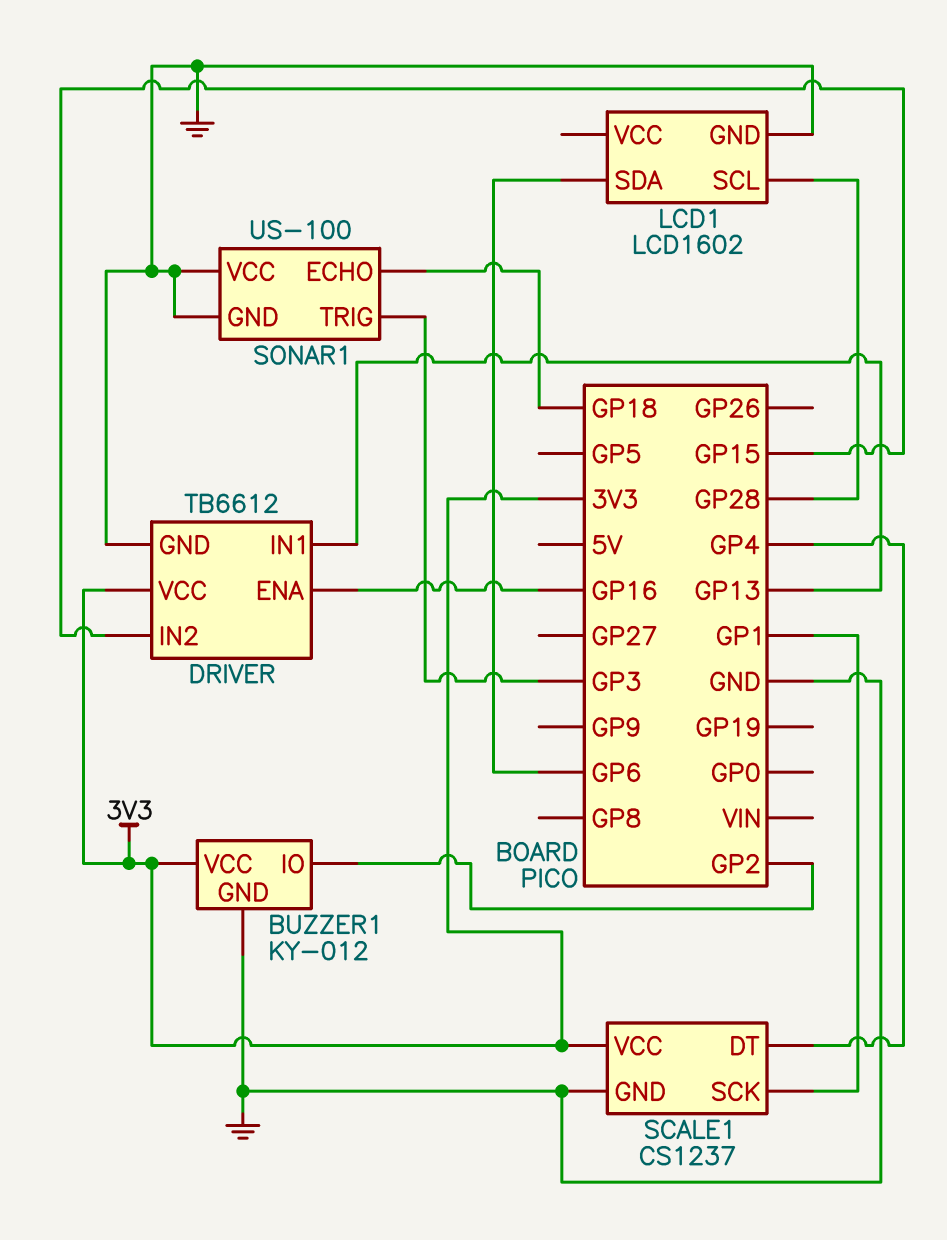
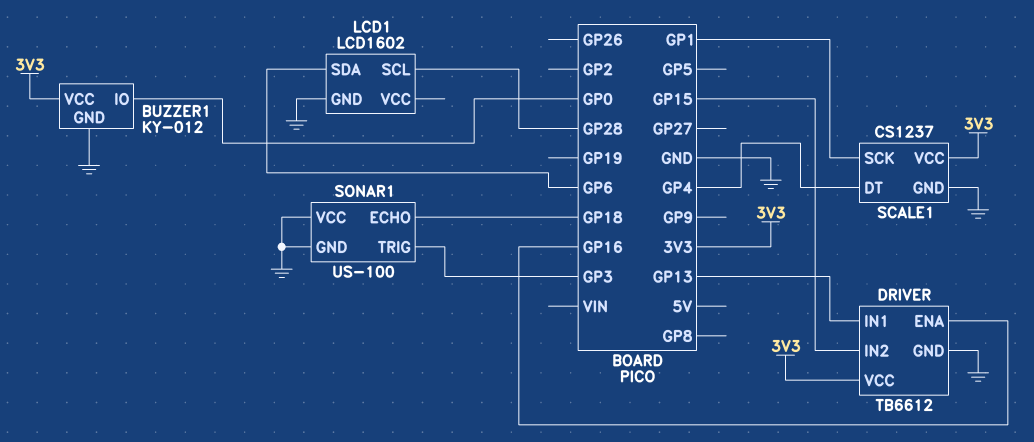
BUZZER1 pin IO: GP2 -> GP0

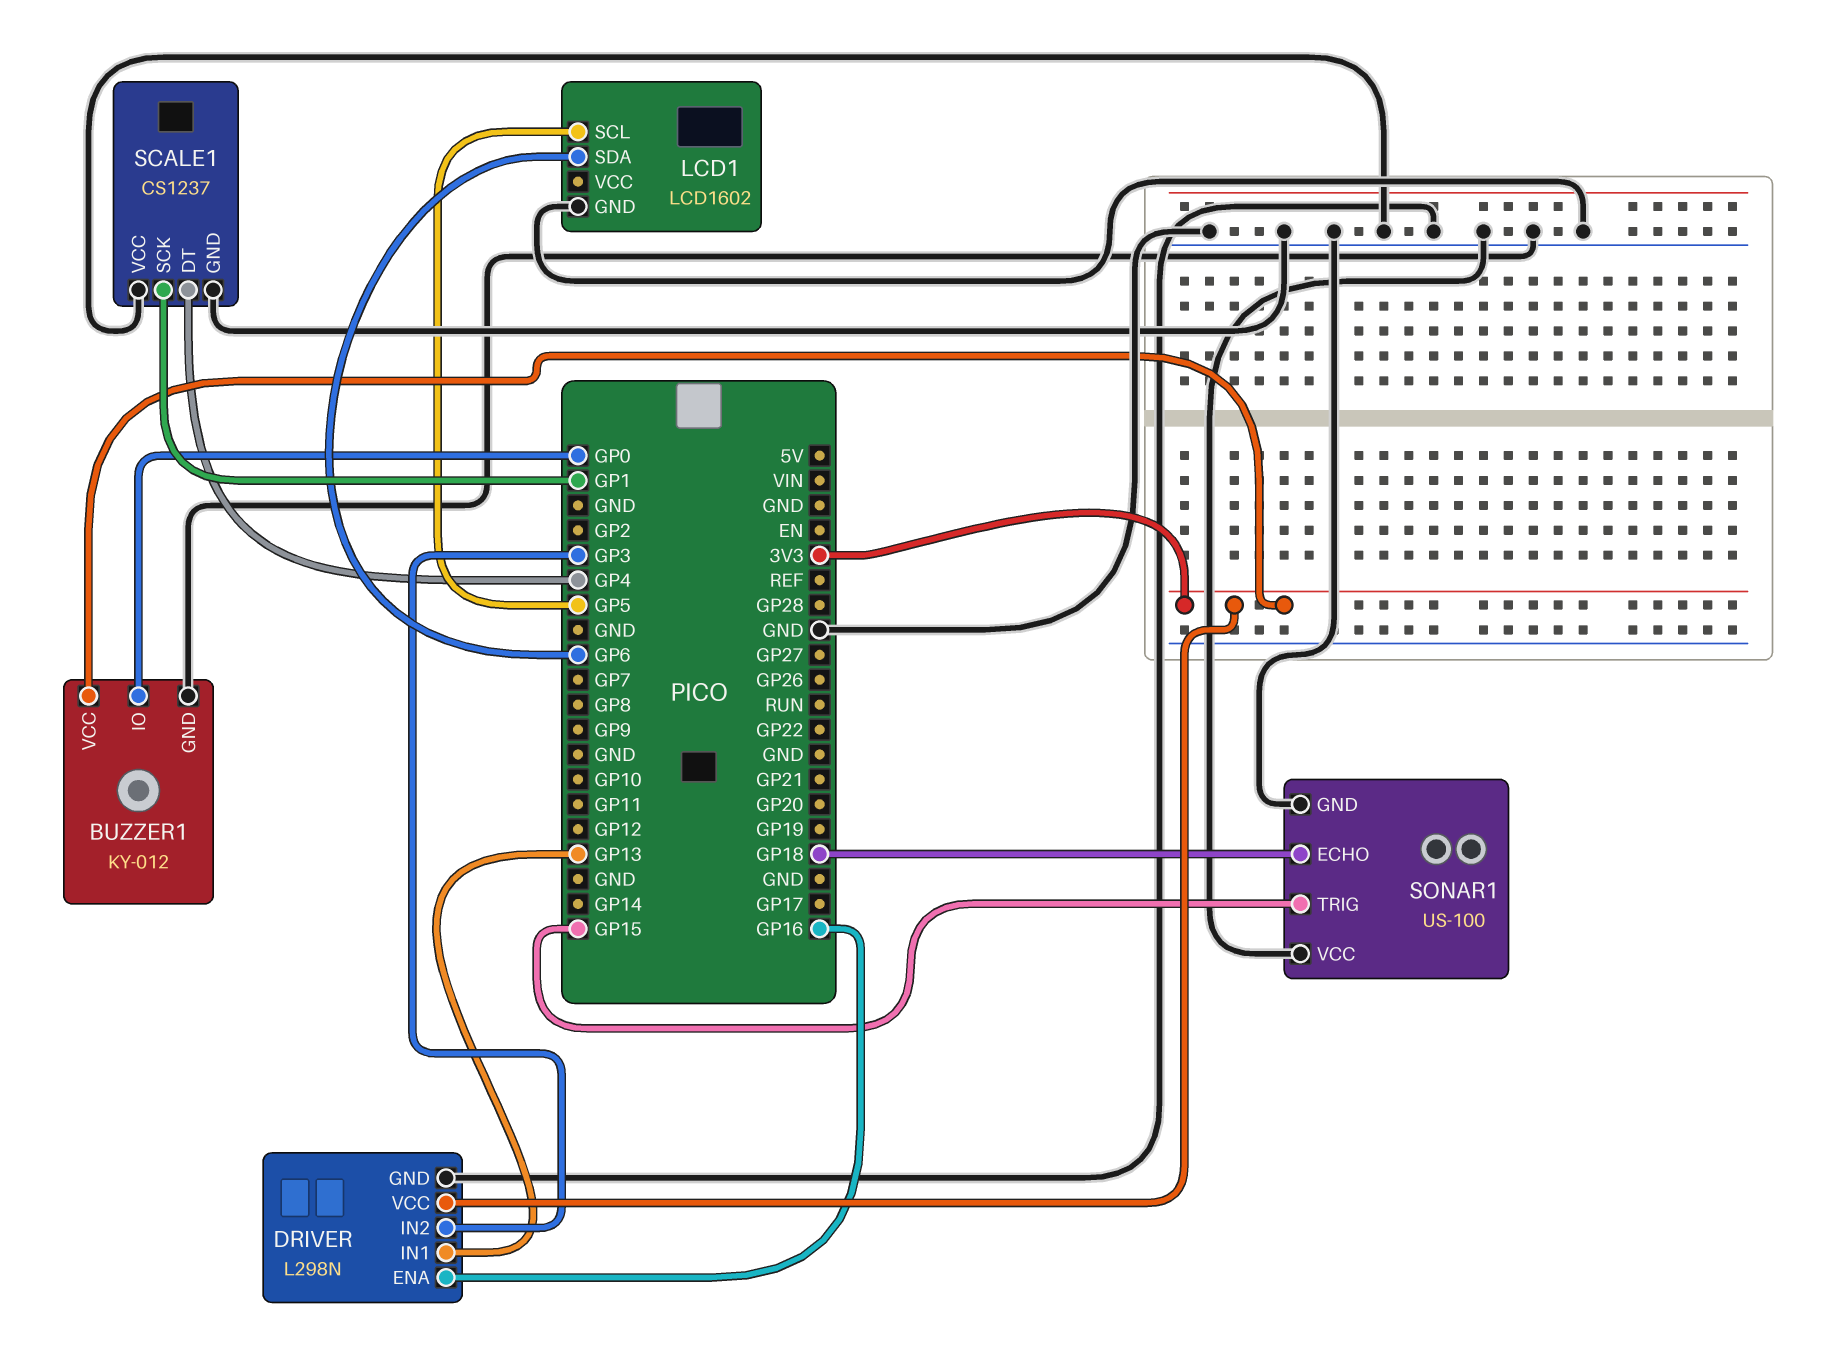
DRIVER: TB6612 -> L298N
DRIVER pin IN2: GP15 -> GP3
LCD1 pin SCL: GP28 -> GP5
SCALE1 pin VCC: 3V3 -> GND
SONAR1 pin TRIG: GP3 -> GP15

